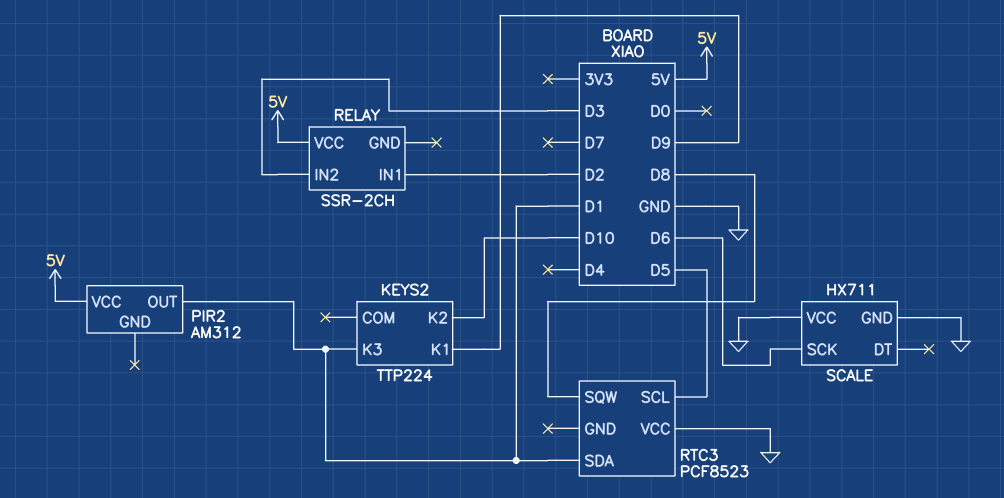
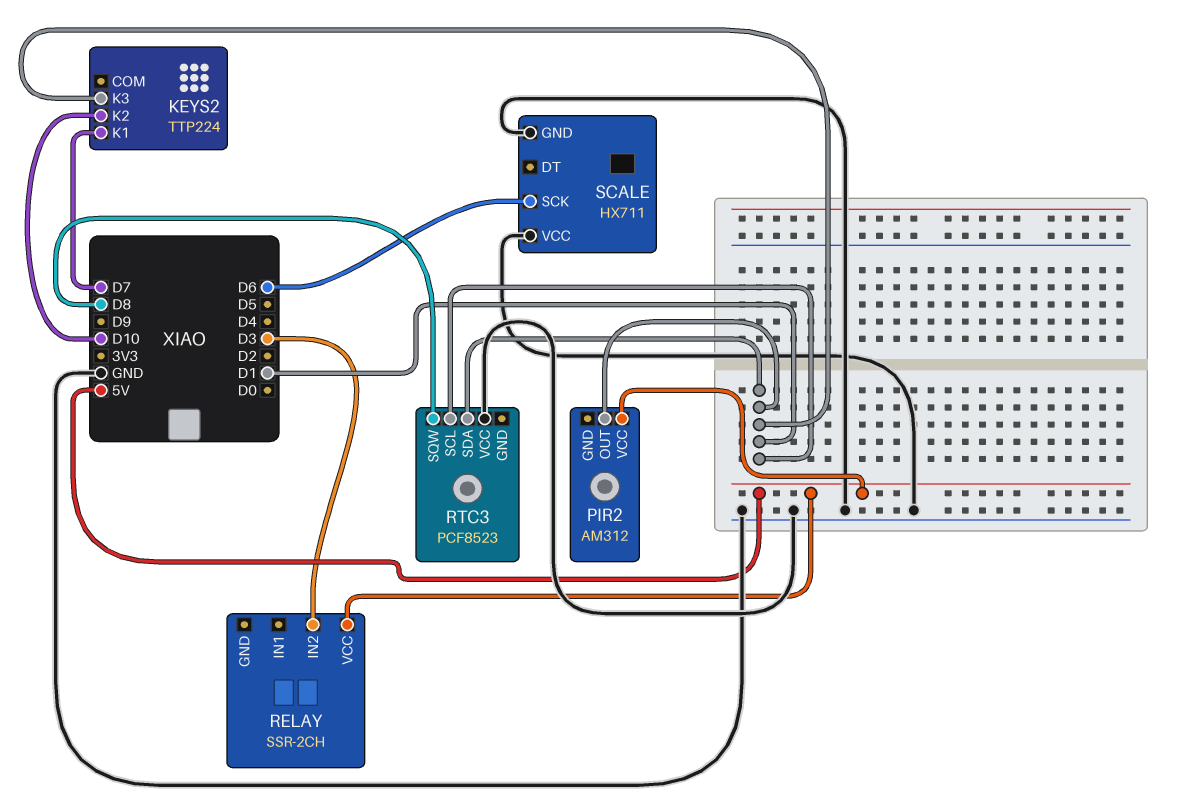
KEYS2 pin K1: D9 -> D7
RELAY pin IN1: D2 -> none
RTC3 pin SCL: D5 -> D1

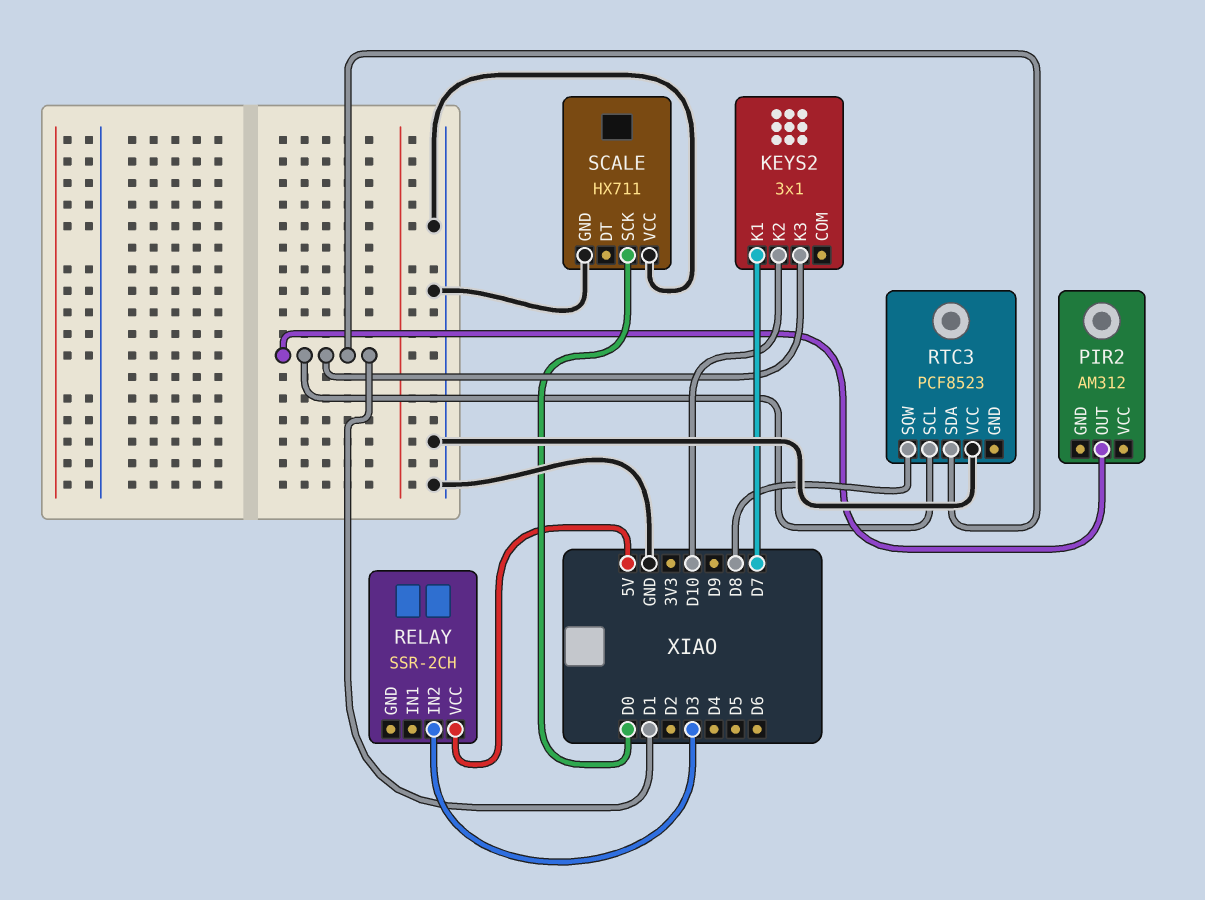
KEYS2: TTP224 -> 3x1
PIR2 pin VCC: 5V -> none
SCALE pin SCK: D6 -> D0

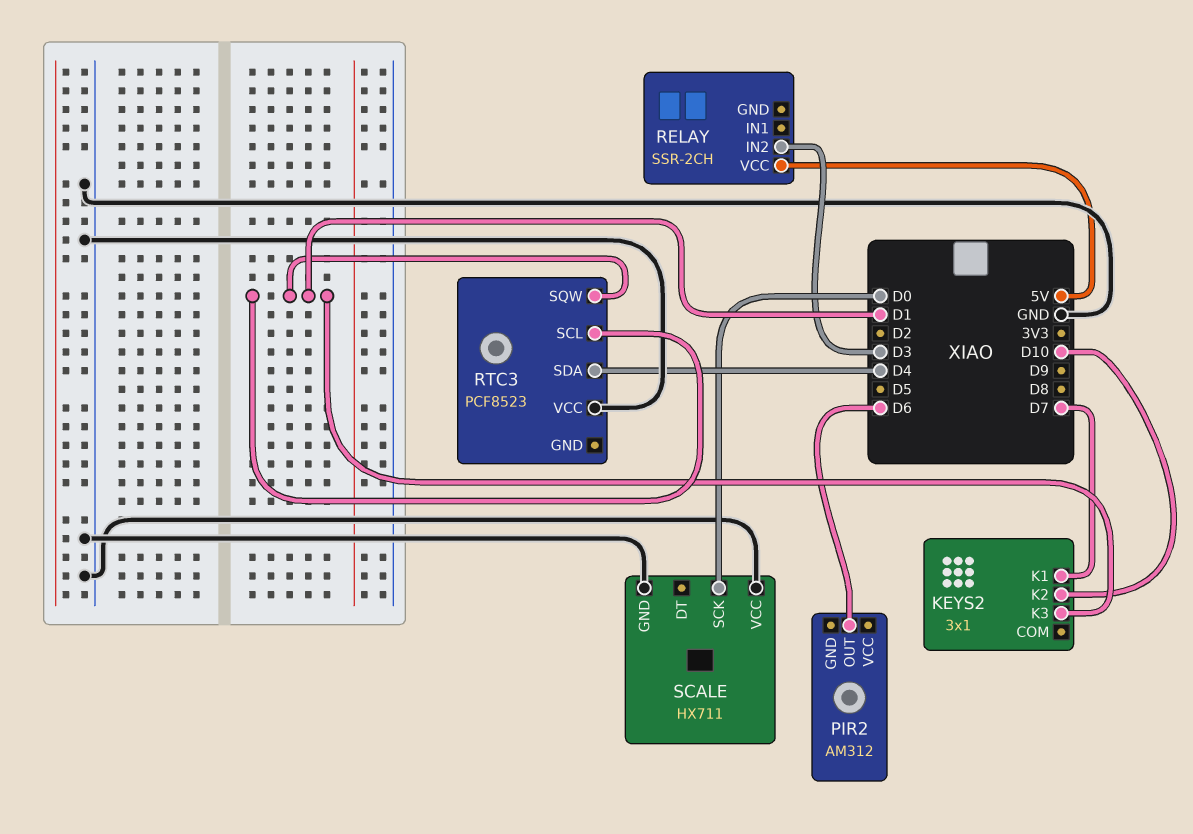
PIR2 pin OUT: D1 -> D6
RTC3 pin SDA: D1 -> D4
RTC3 pin SQW: D8 -> D1

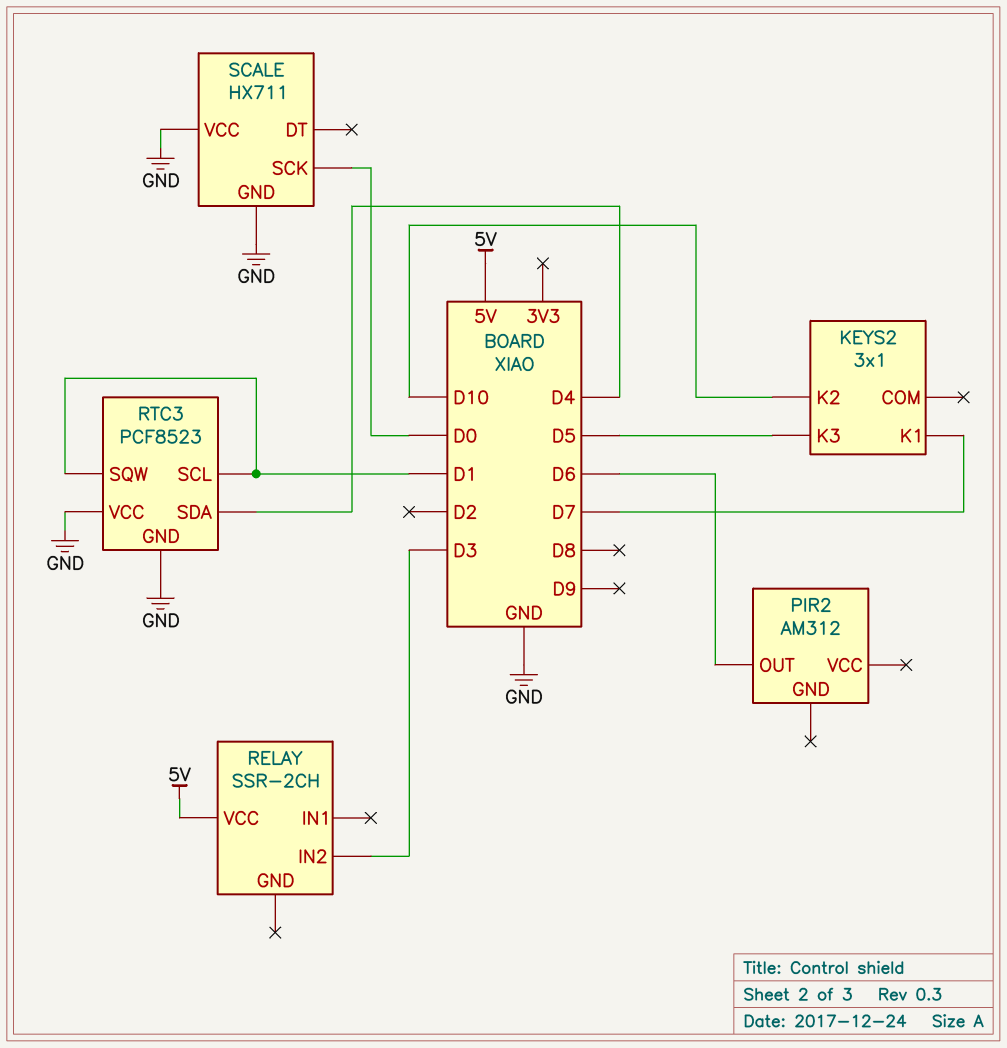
KEYS2 pin K3: D1 -> D5
RTC3 pin GND: none -> GND

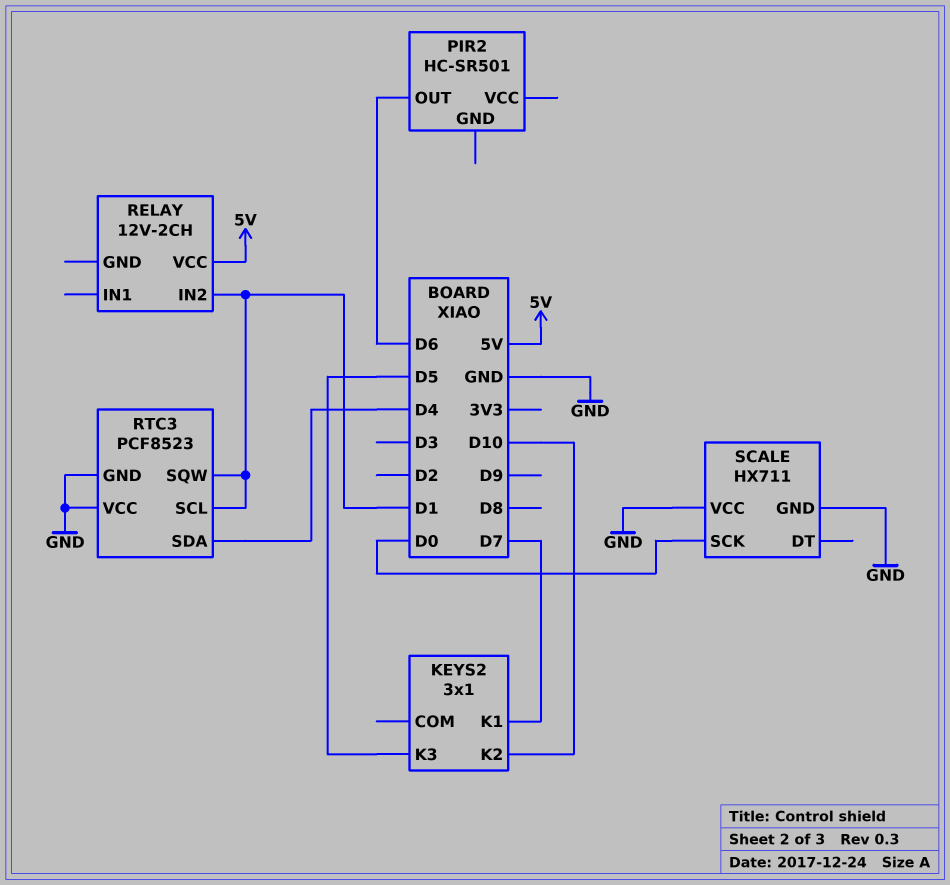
PIR2: AM312 -> HC-SR501
RELAY: SSR-2CH -> 12V-2CH
RELAY pin IN2: D3 -> D1

